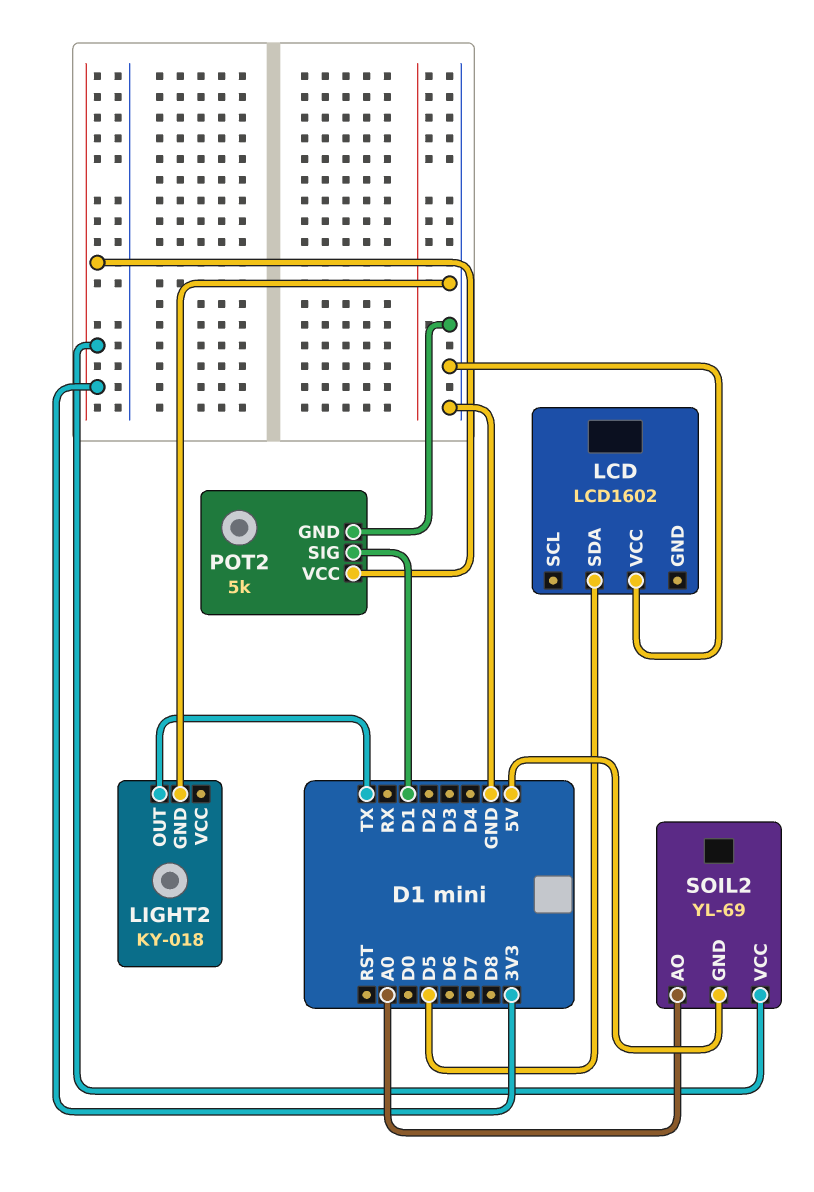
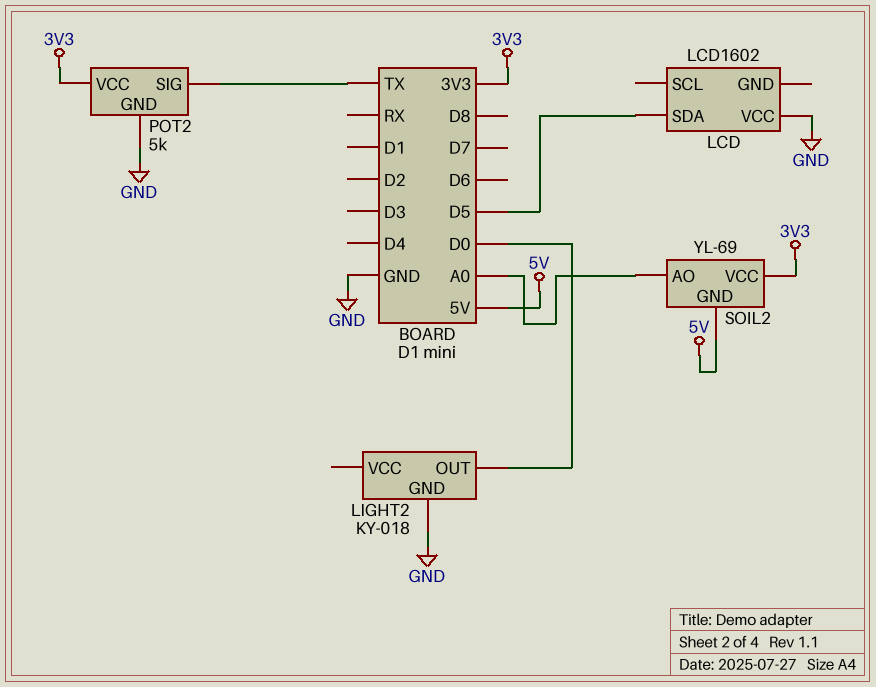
LIGHT2 pin OUT: TX -> D0
POT2 pin SIG: D1 -> TX

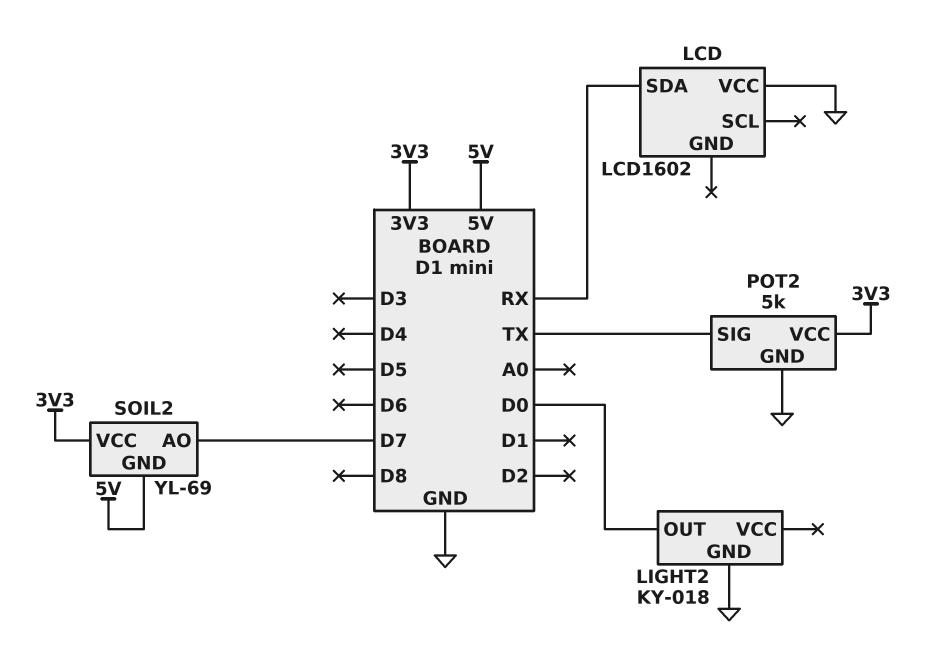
LCD pin SDA: D5 -> RX
SOIL2 pin AO: A0 -> D7

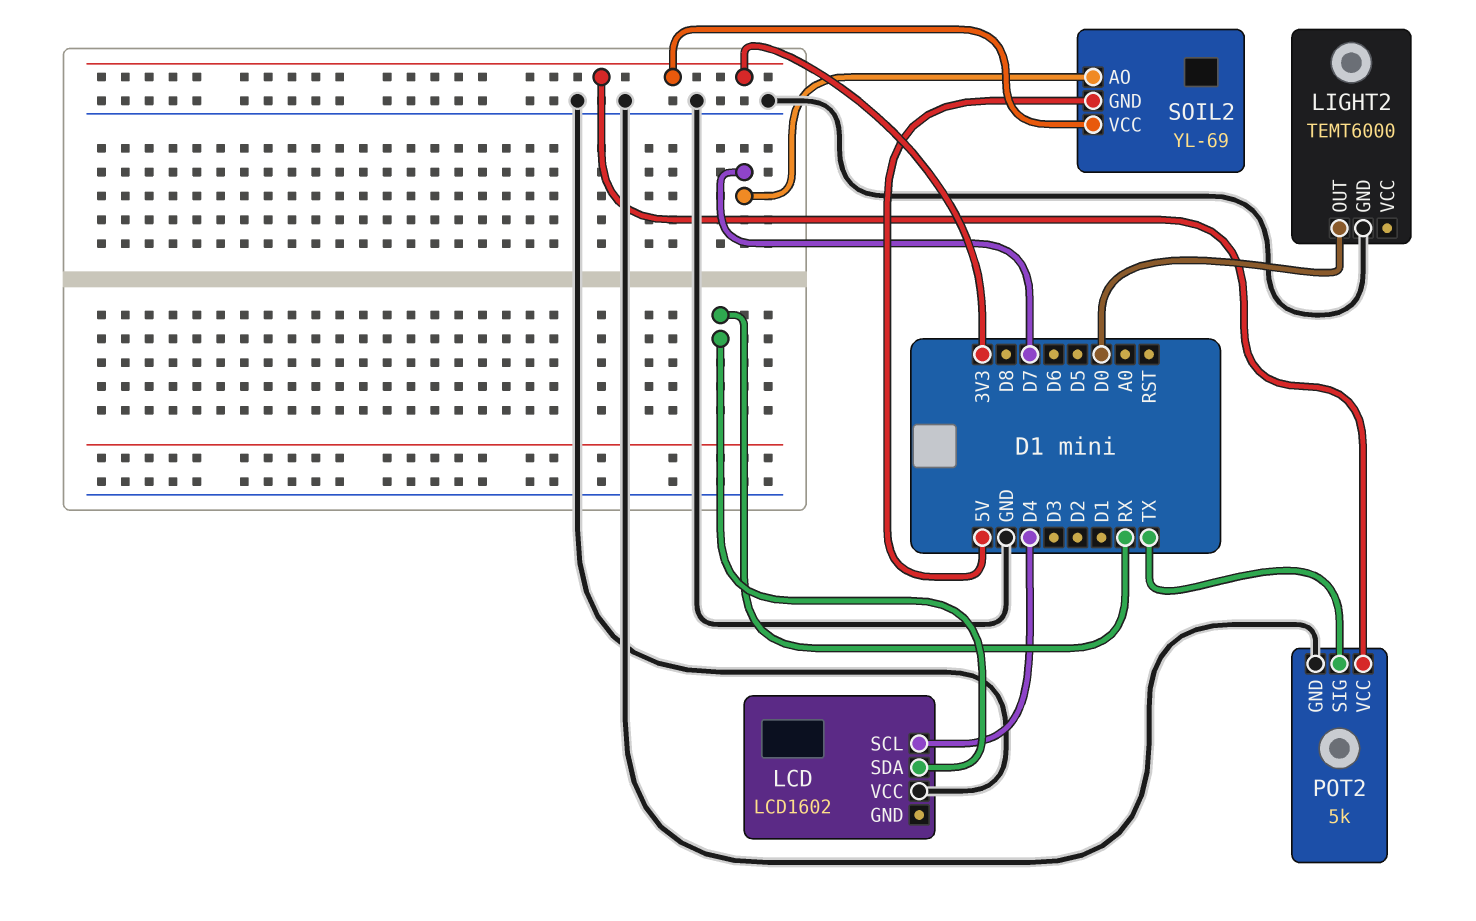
LCD pin SCL: none -> D4
LIGHT2: KY-018 -> TEMT6000

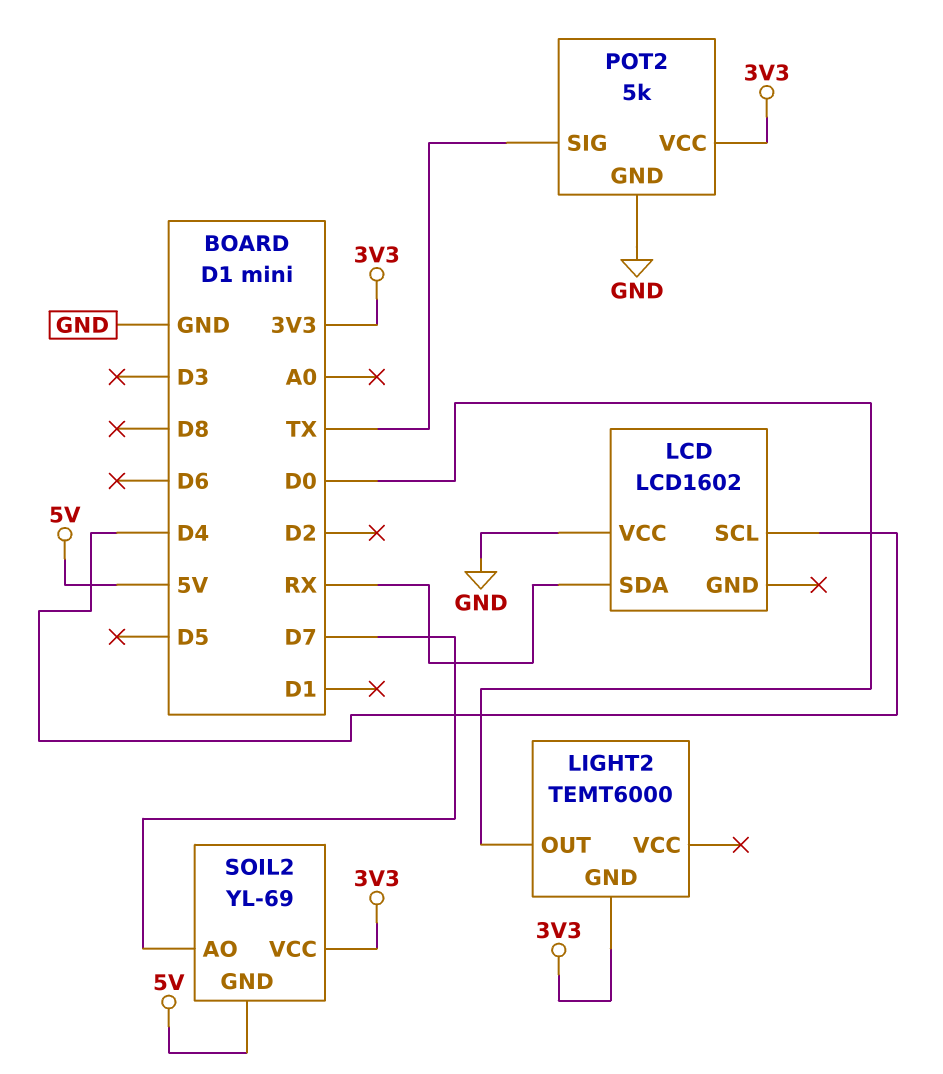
LIGHT2 pin GND: GND -> 3V3

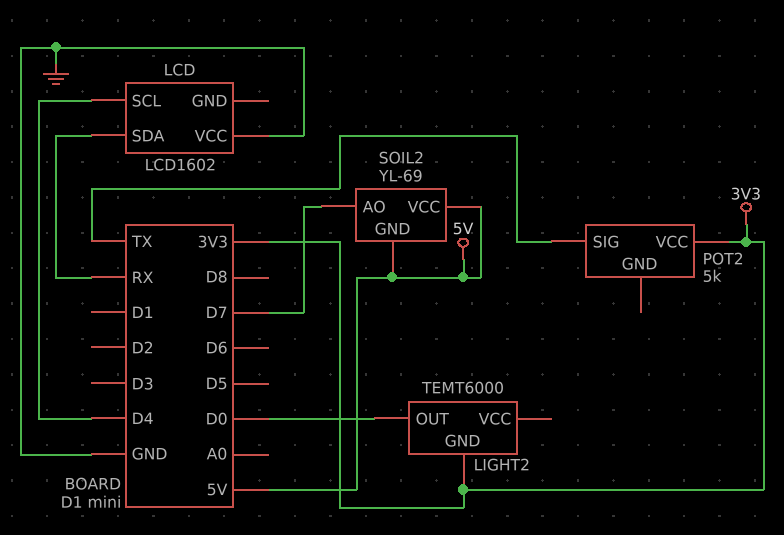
POT2 pin GND: GND -> none
SOIL2 pin VCC: 3V3 -> 5V

